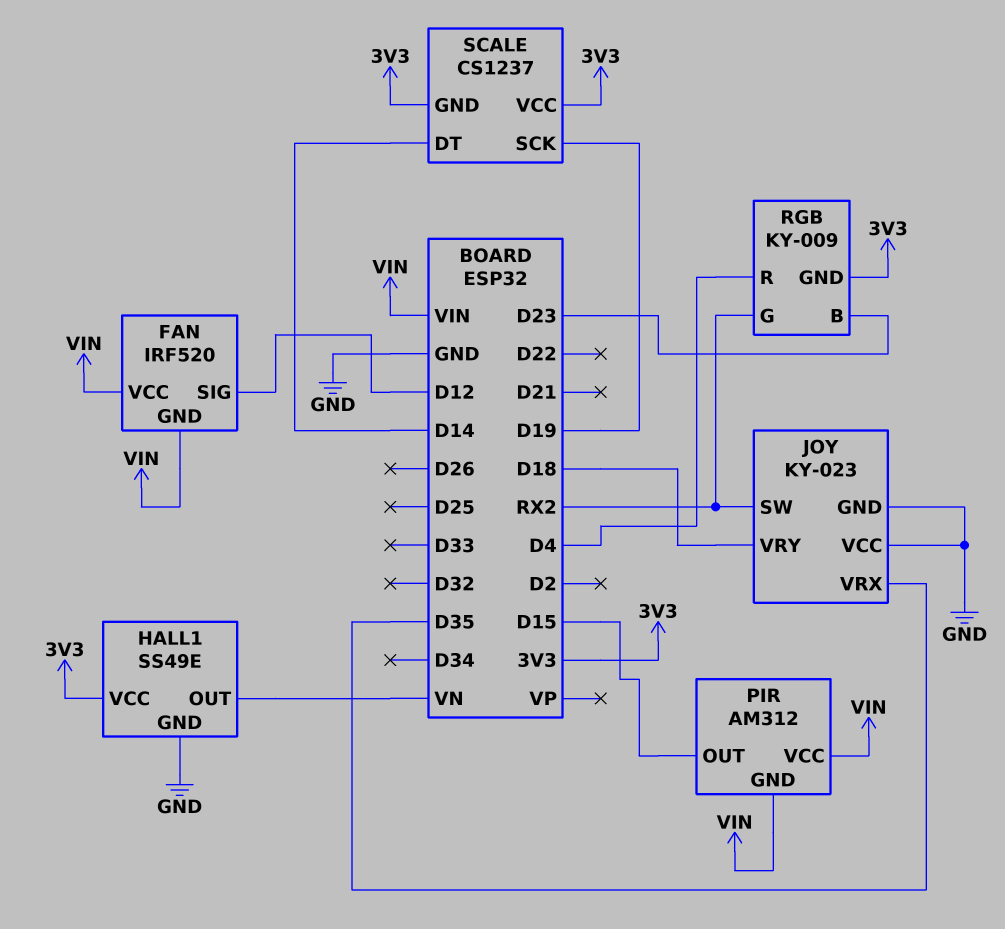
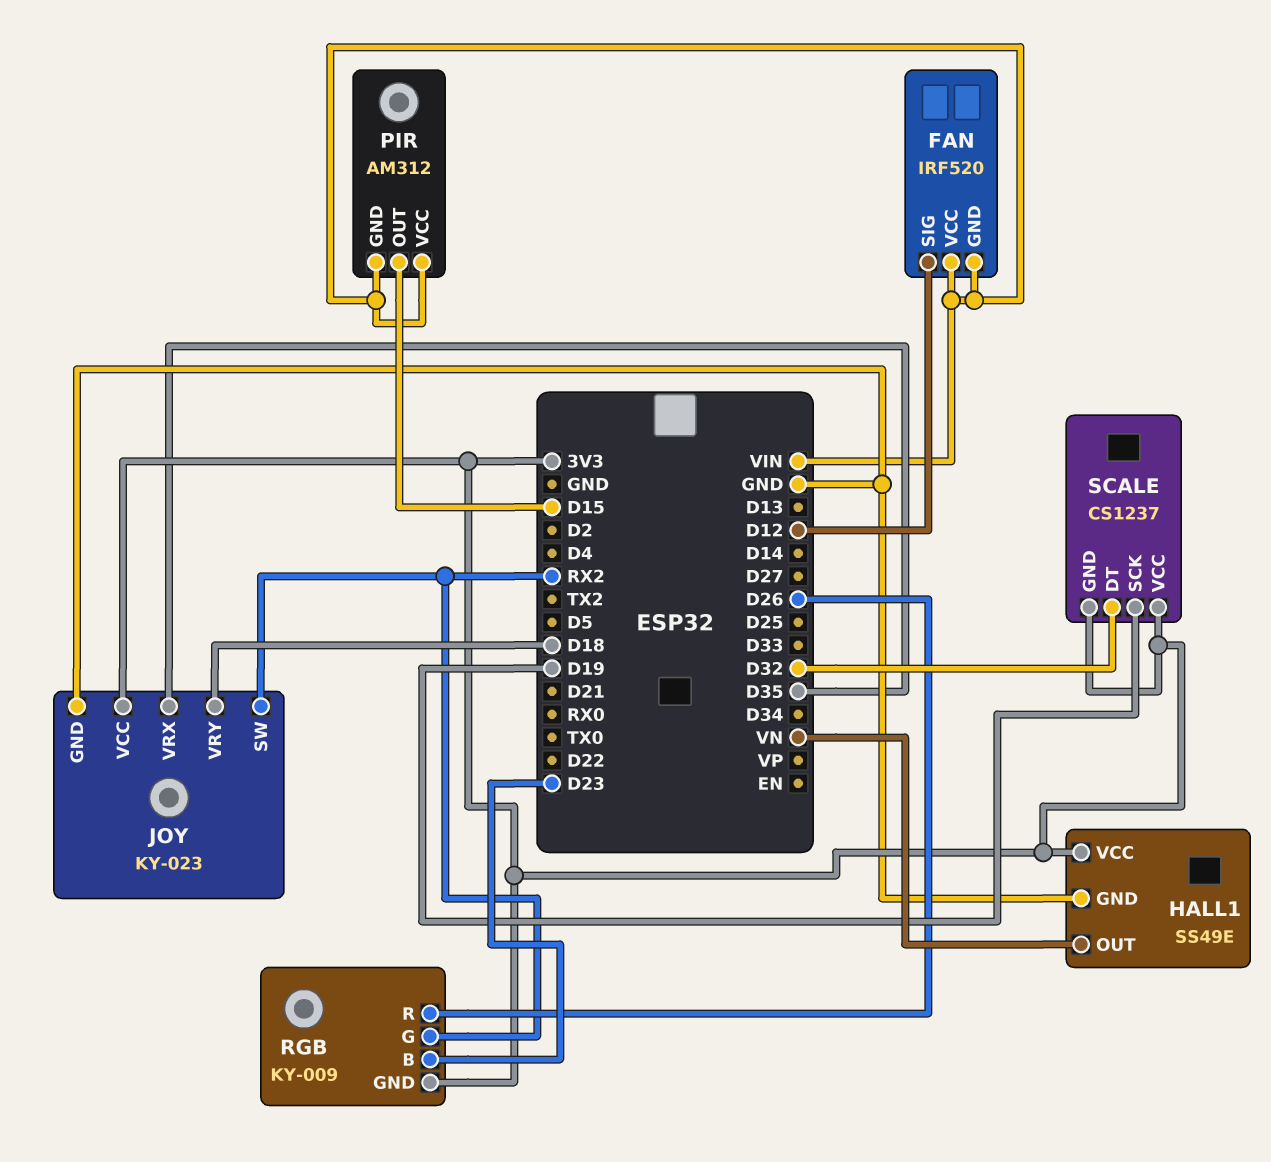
JOY pin VCC: GND -> 3V3
RGB pin R: D4 -> D26
SCALE pin DT: D14 -> D32

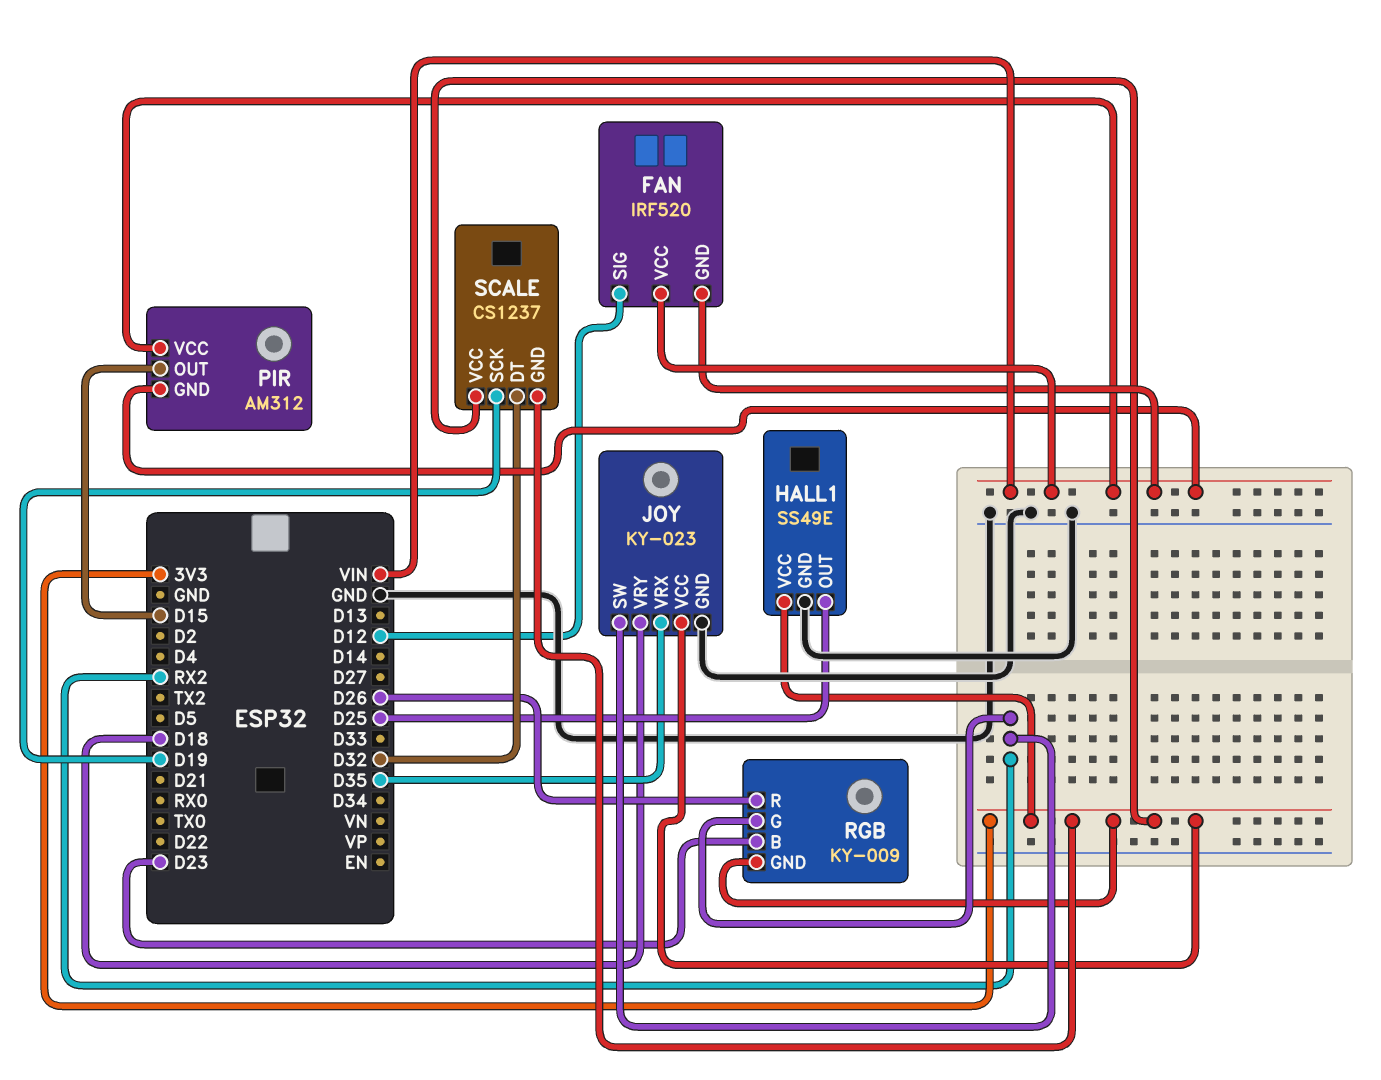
HALL1 pin OUT: VN -> D25

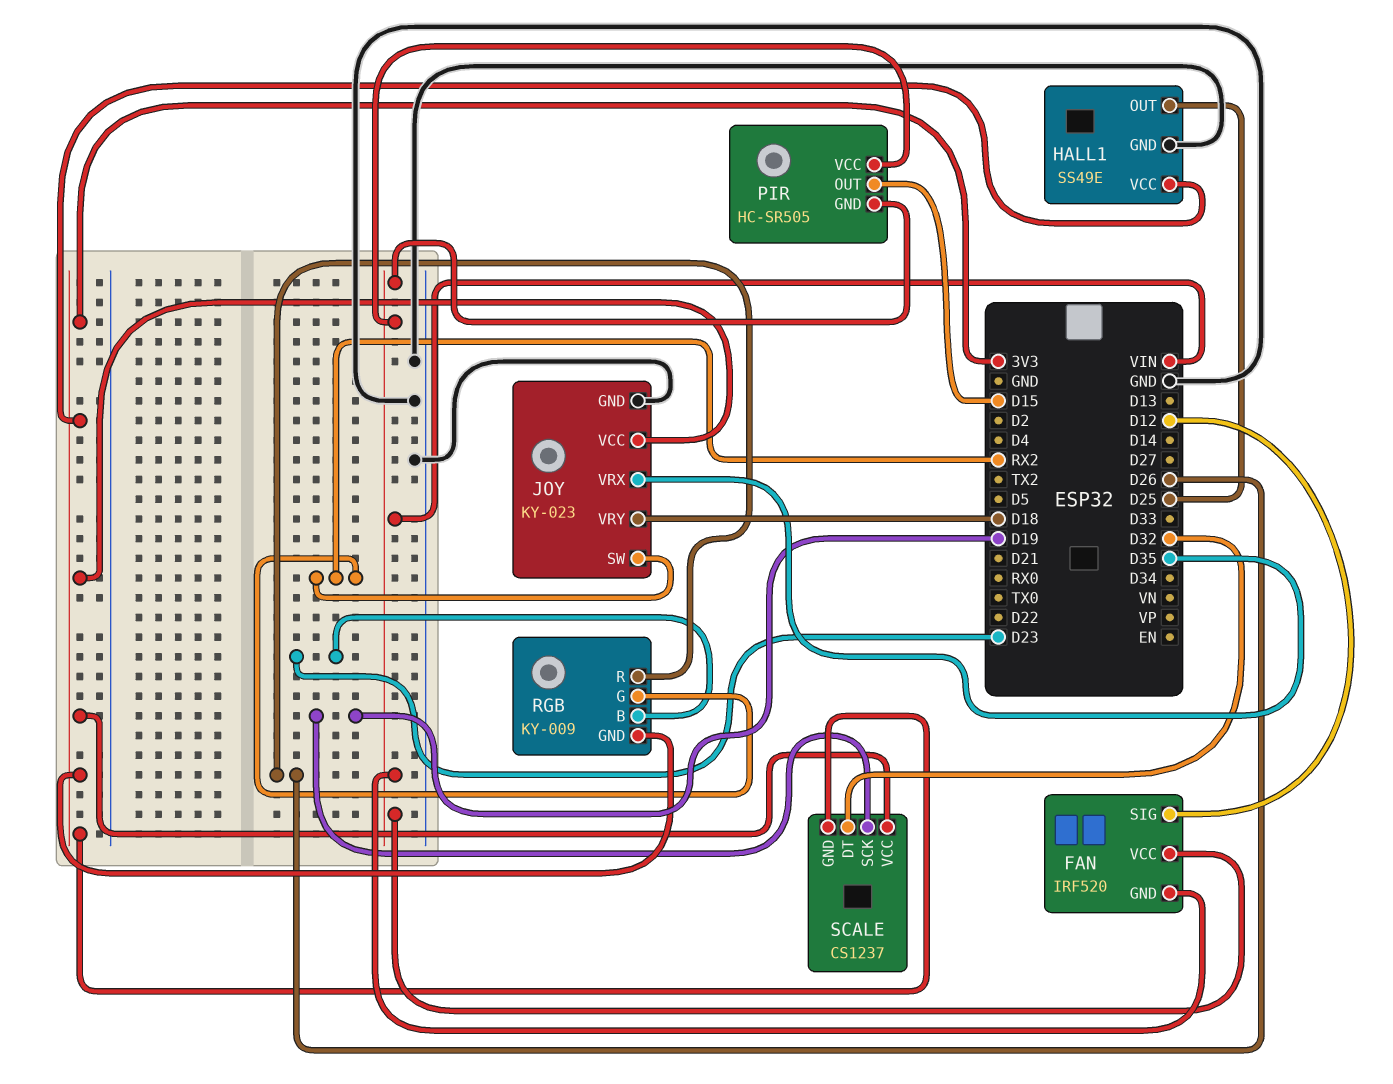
PIR: AM312 -> HC-SR505

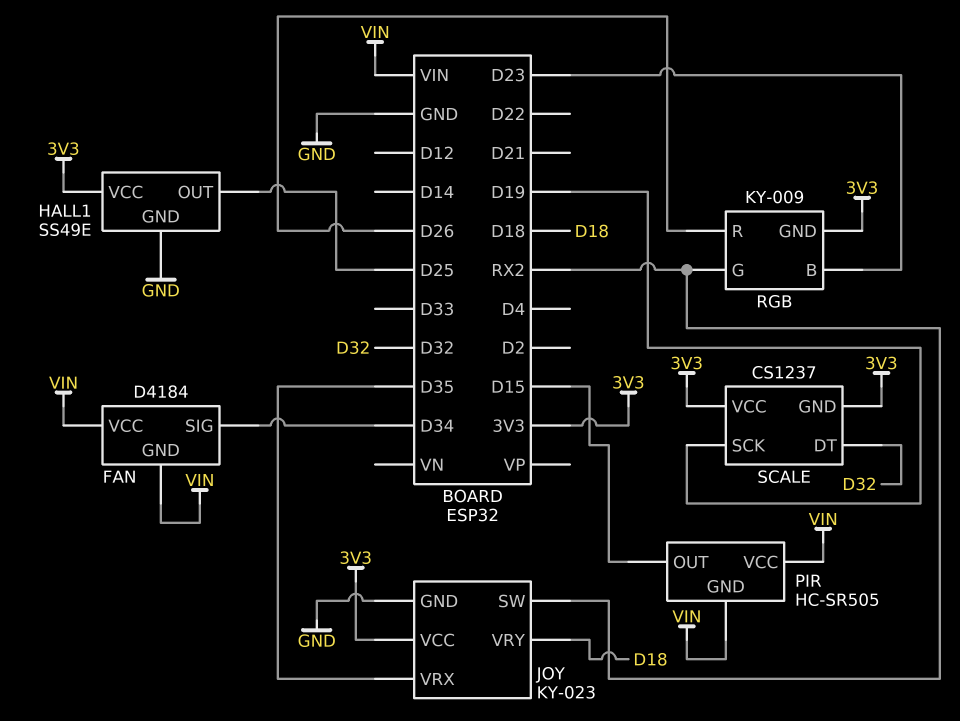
FAN: IRF520 -> D4184
FAN pin SIG: D12 -> D34

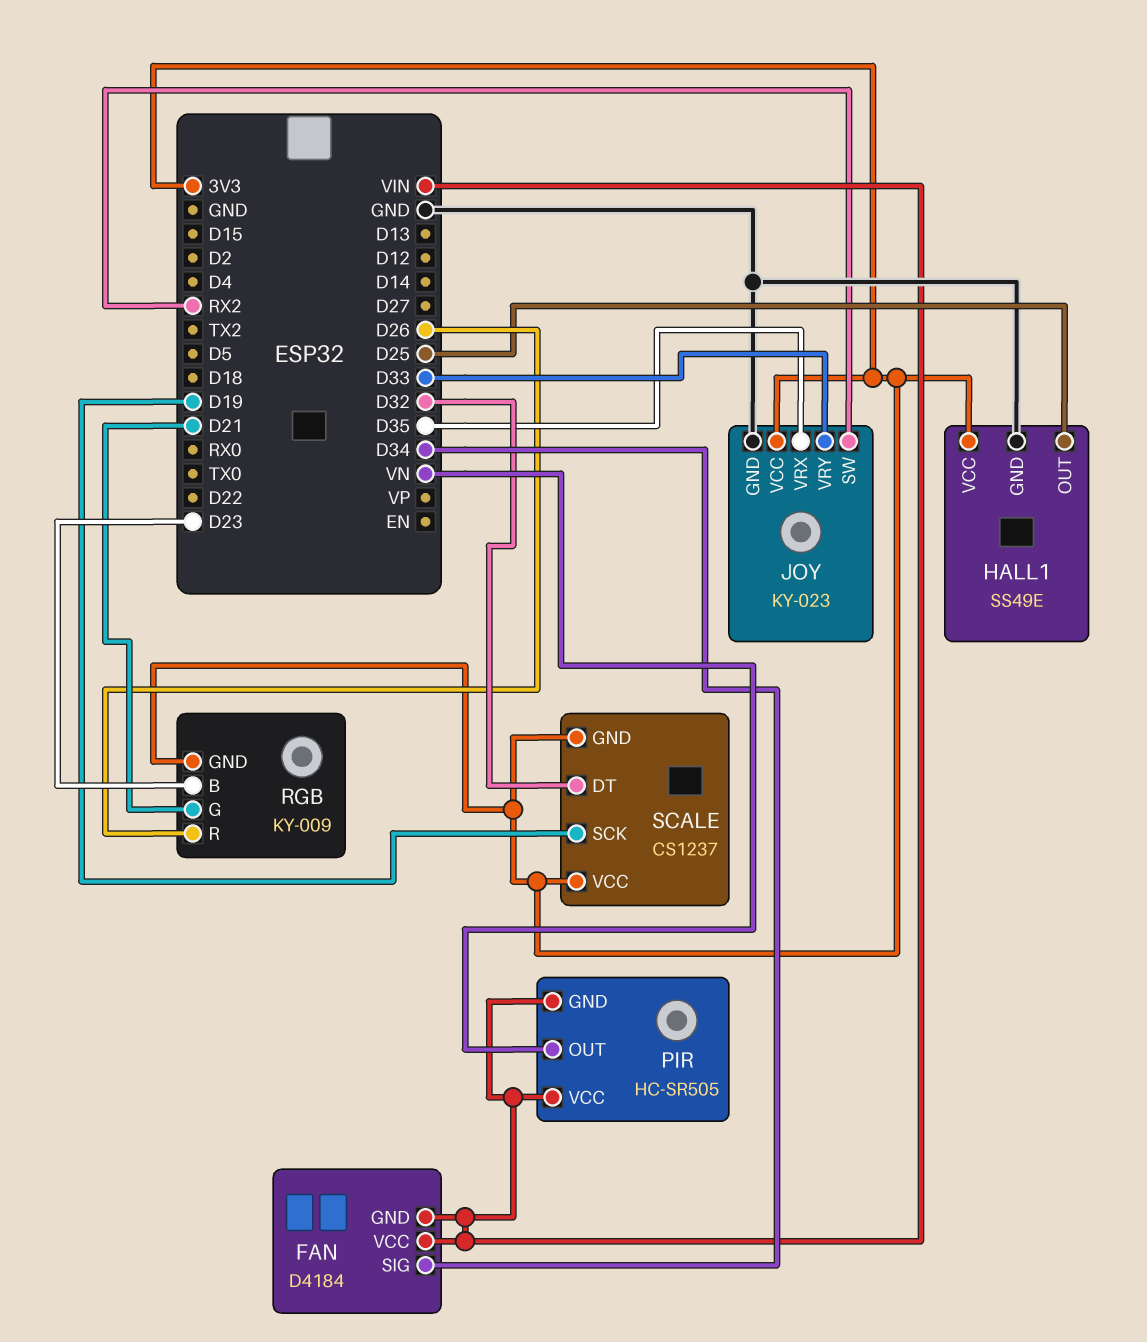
JOY pin VRY: D18 -> D33
PIR pin OUT: D15 -> VN
RGB pin G: RX2 -> D21

